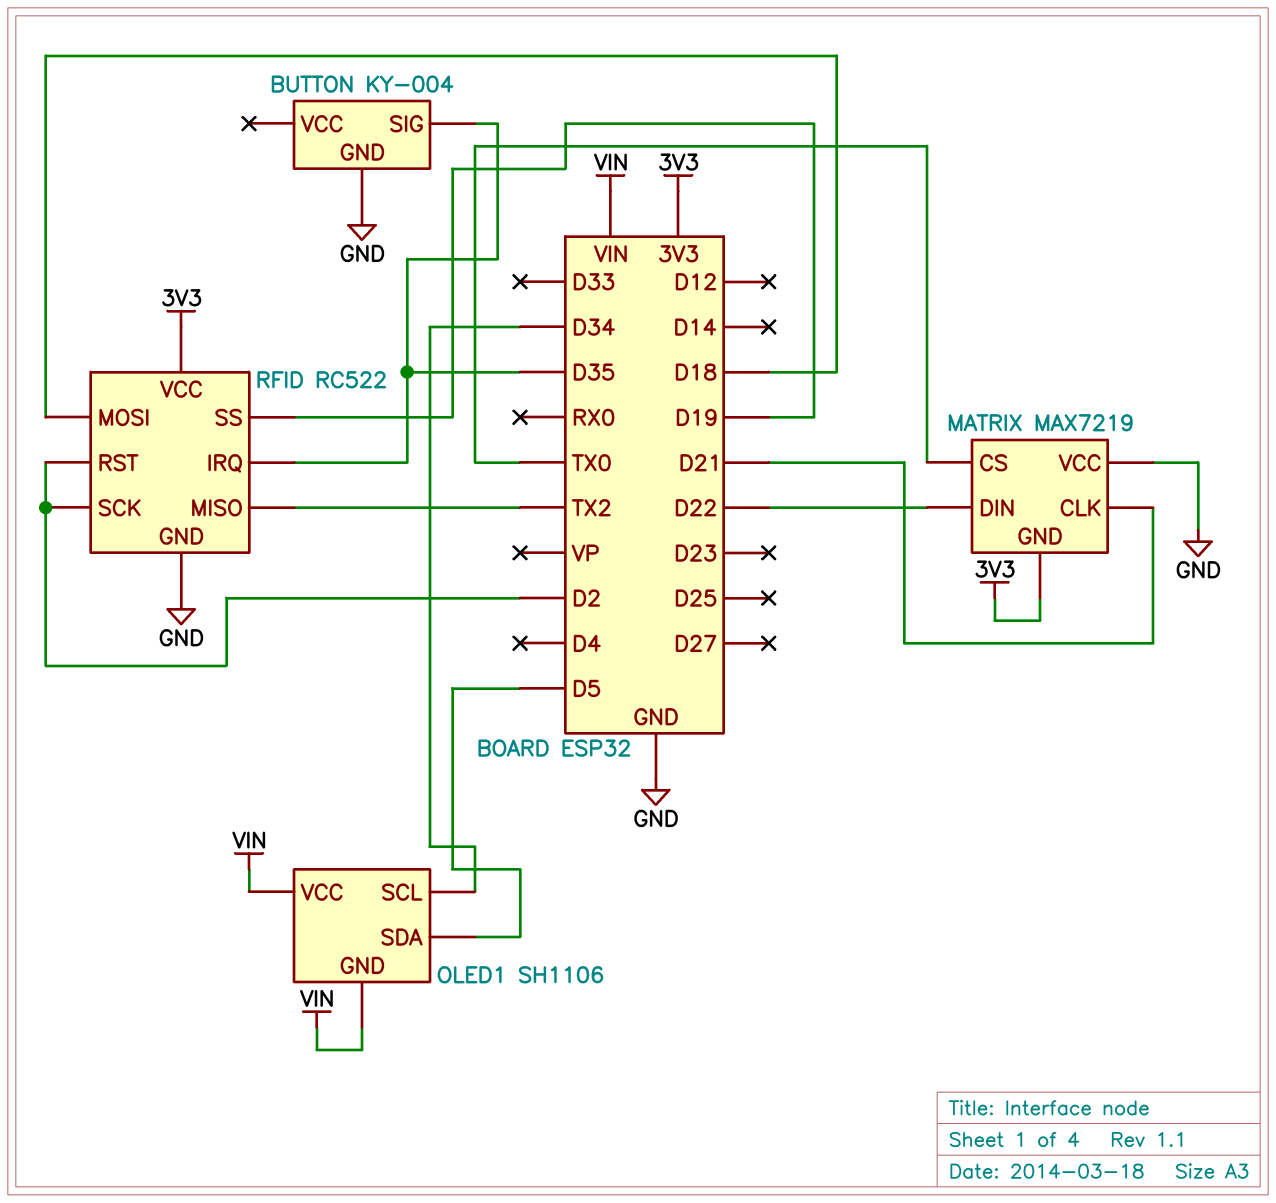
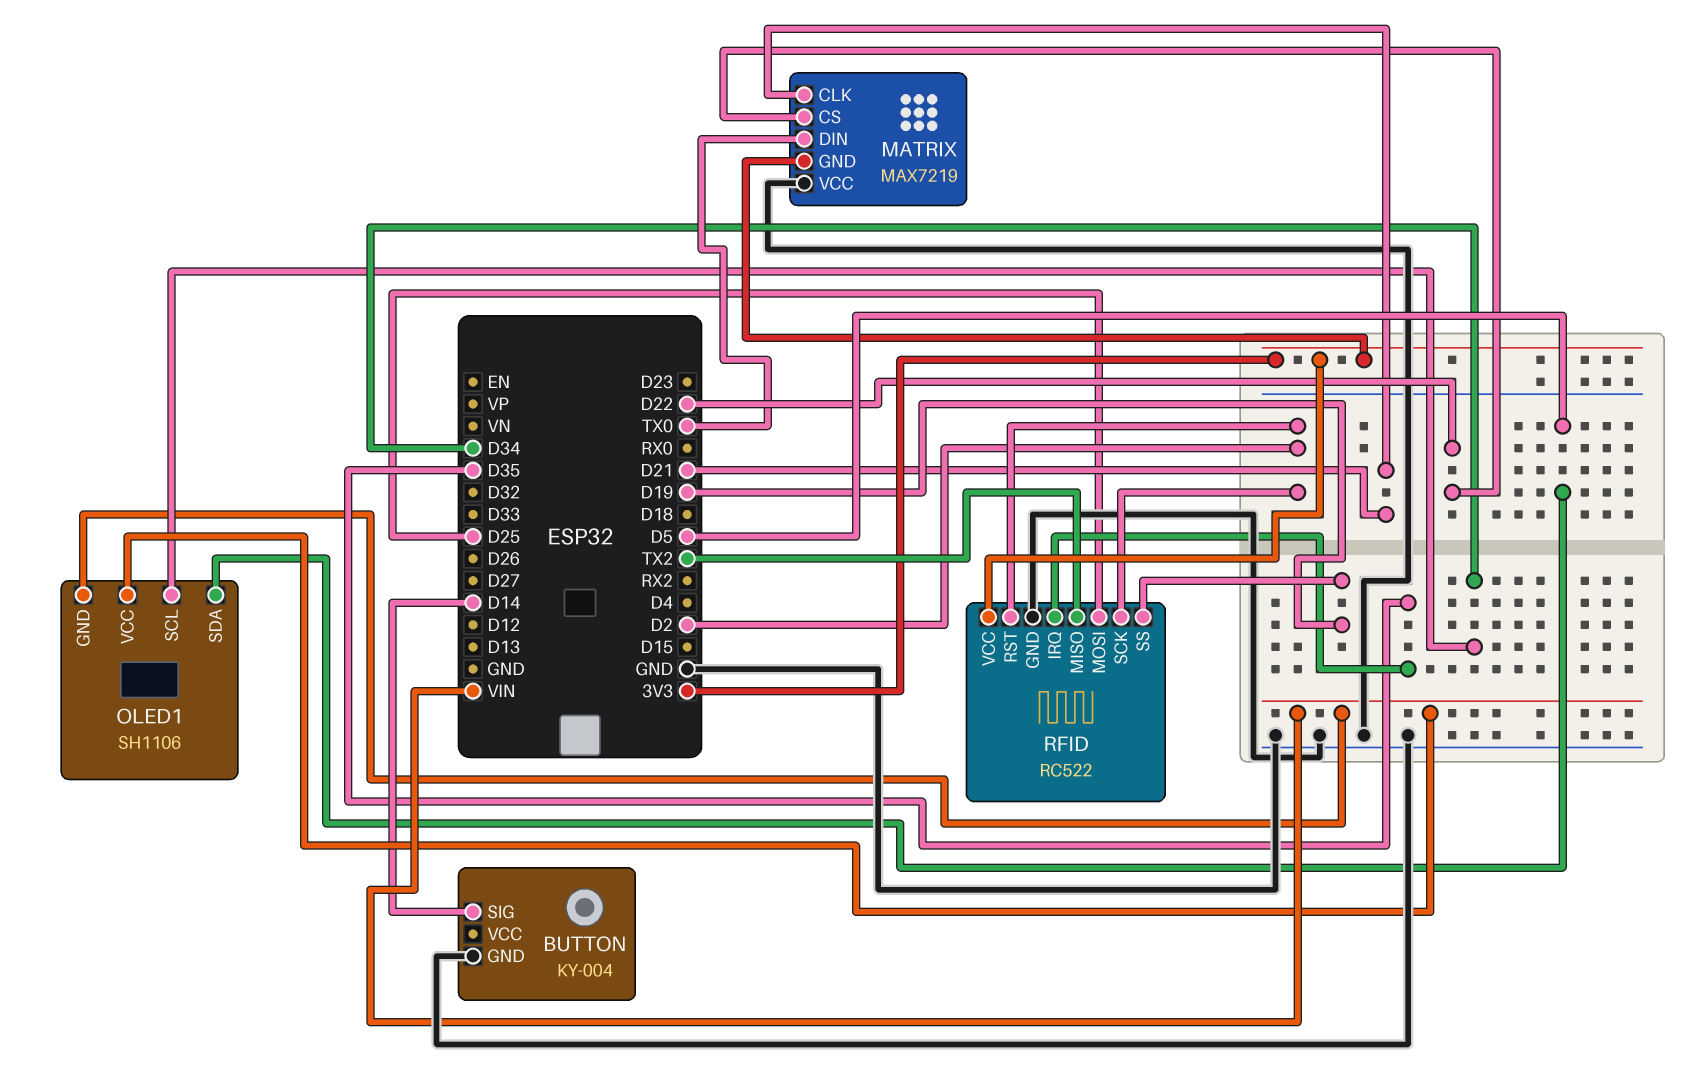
BUTTON pin SIG: D35 -> D14
MATRIX pin CS: TX0 -> D22
MATRIX pin DIN: D22 -> TX0
RFID pin MOSI: D18 -> D25

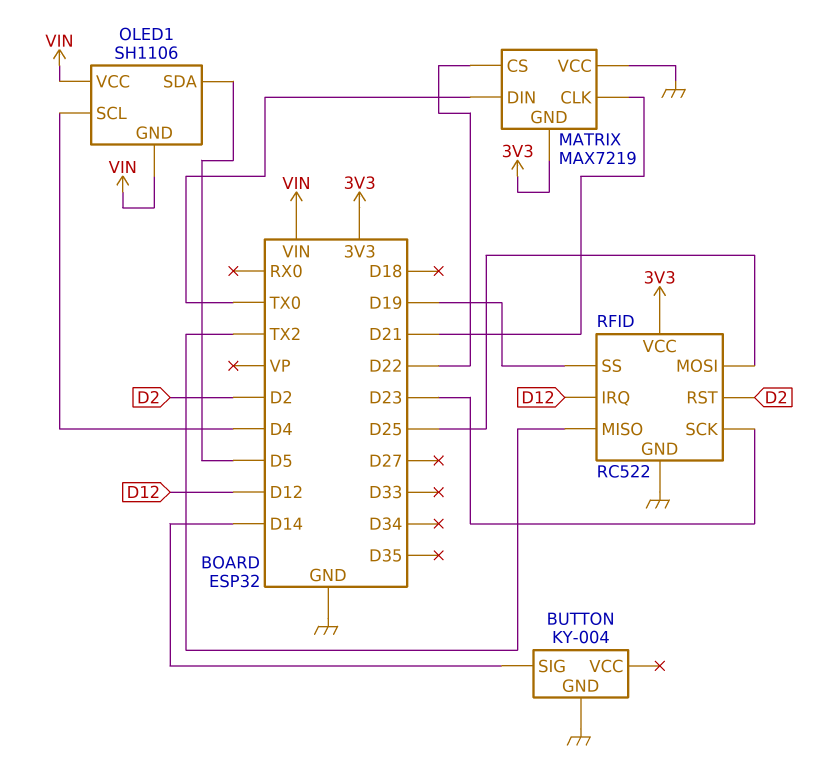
OLED1 pin SCL: D34 -> D4
RFID pin IRQ: D35 -> D12
RFID pin SCK: D2 -> D23

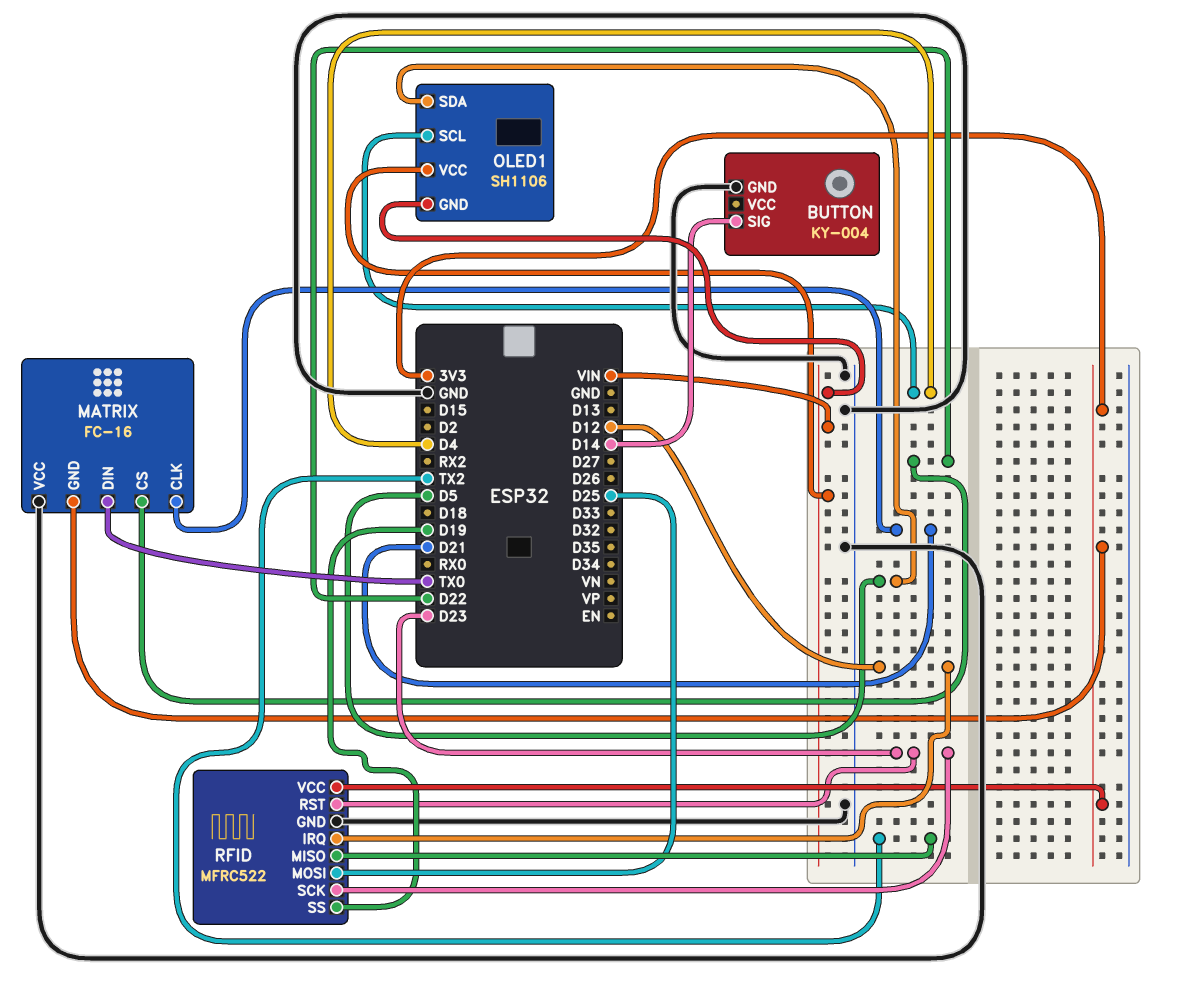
MATRIX: MAX7219 -> FC-16
RFID: RC522 -> MFRC522
RFID pin RST: D2 -> D23

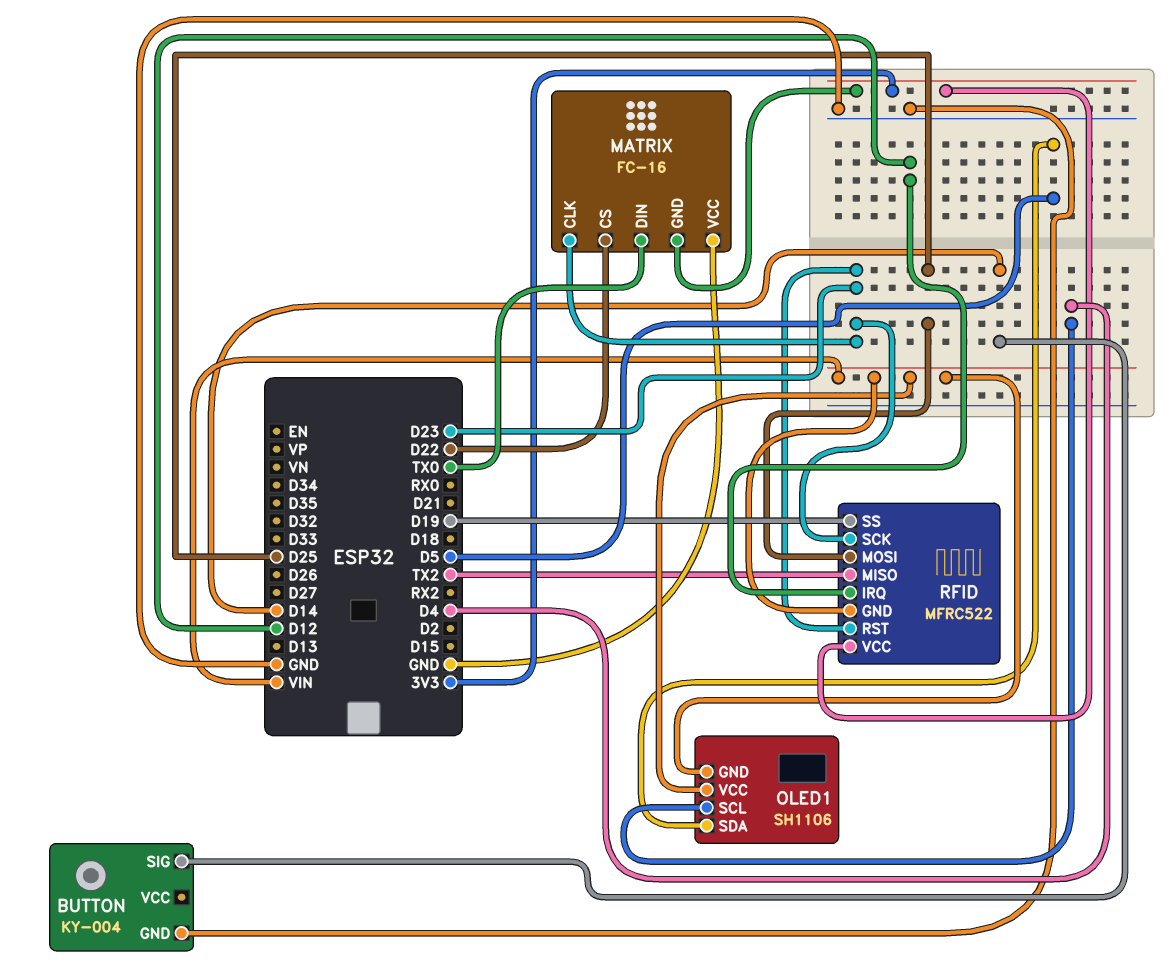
MATRIX pin CLK: D21 -> D23
RFID pin GND: GND -> VIN

